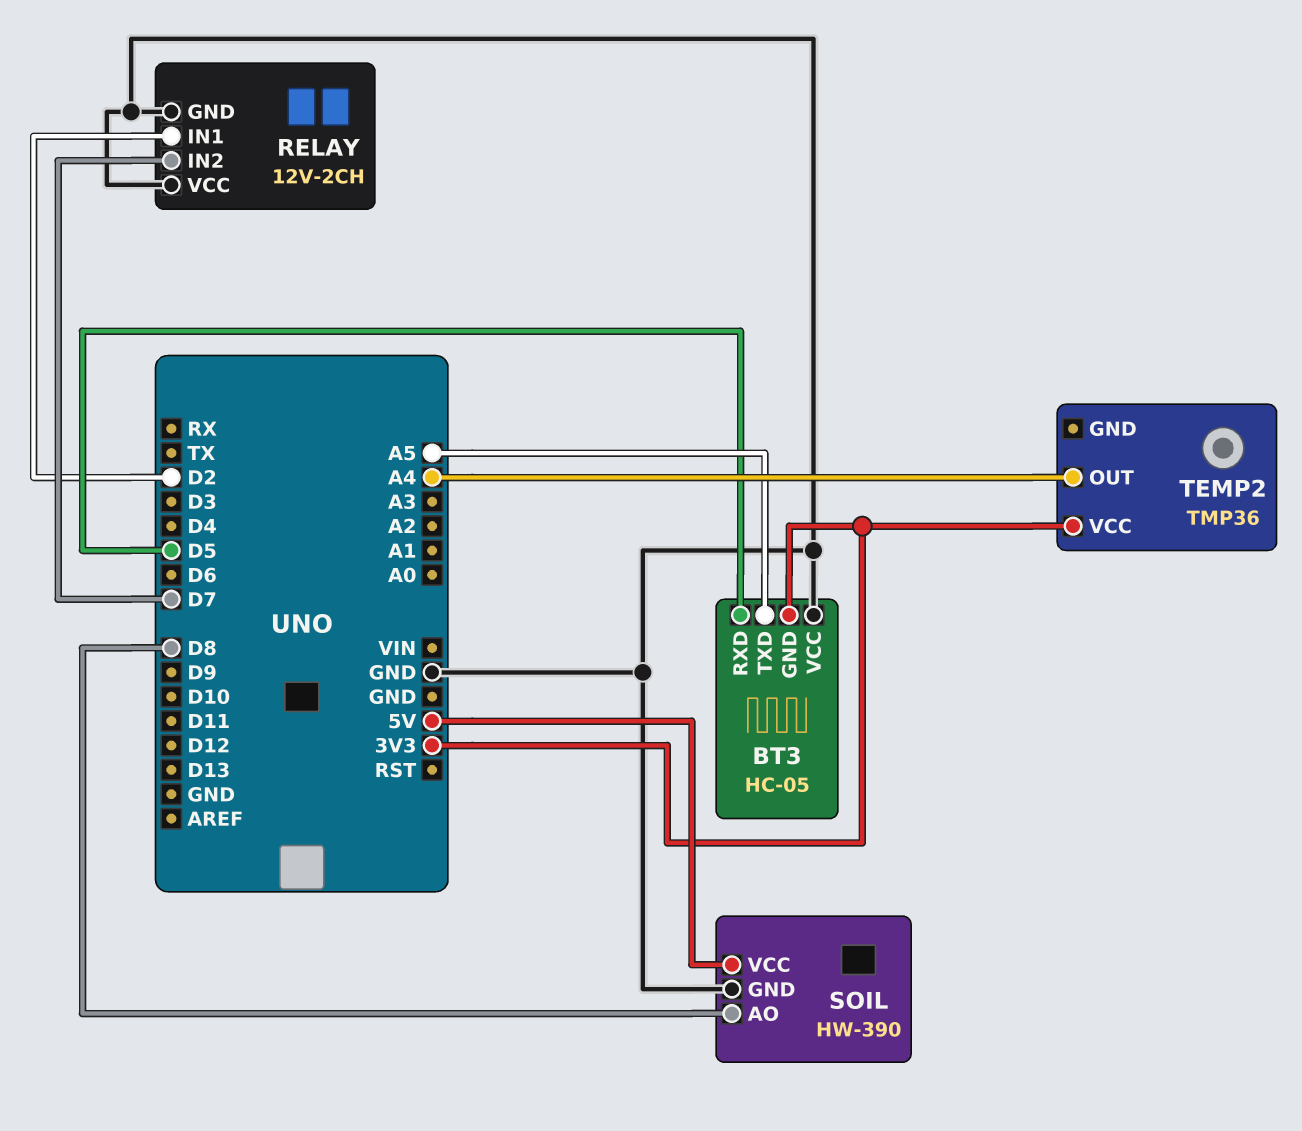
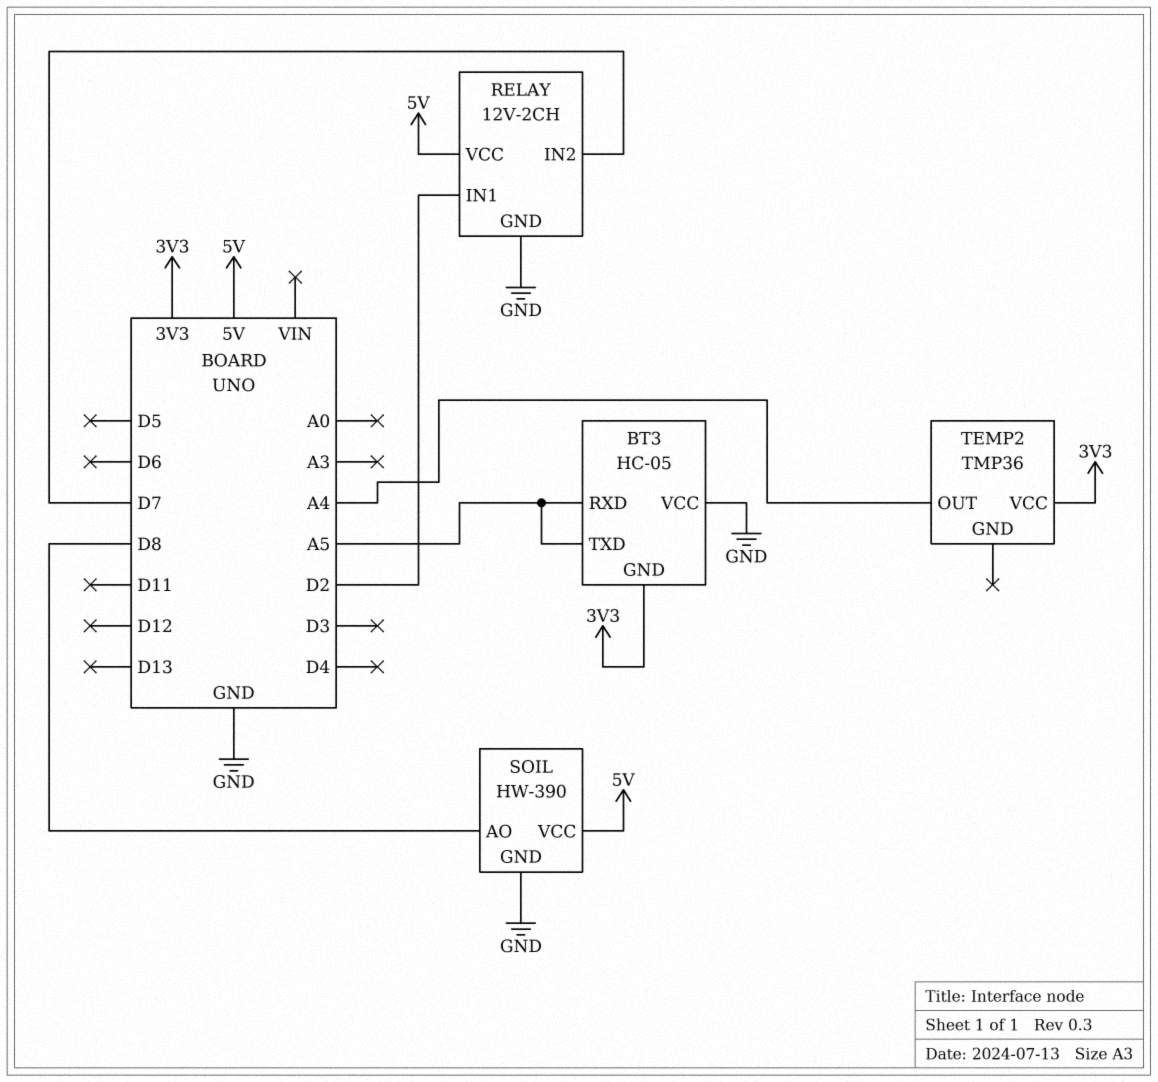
BT3 pin RXD: D5 -> A5
RELAY pin VCC: GND -> 5V

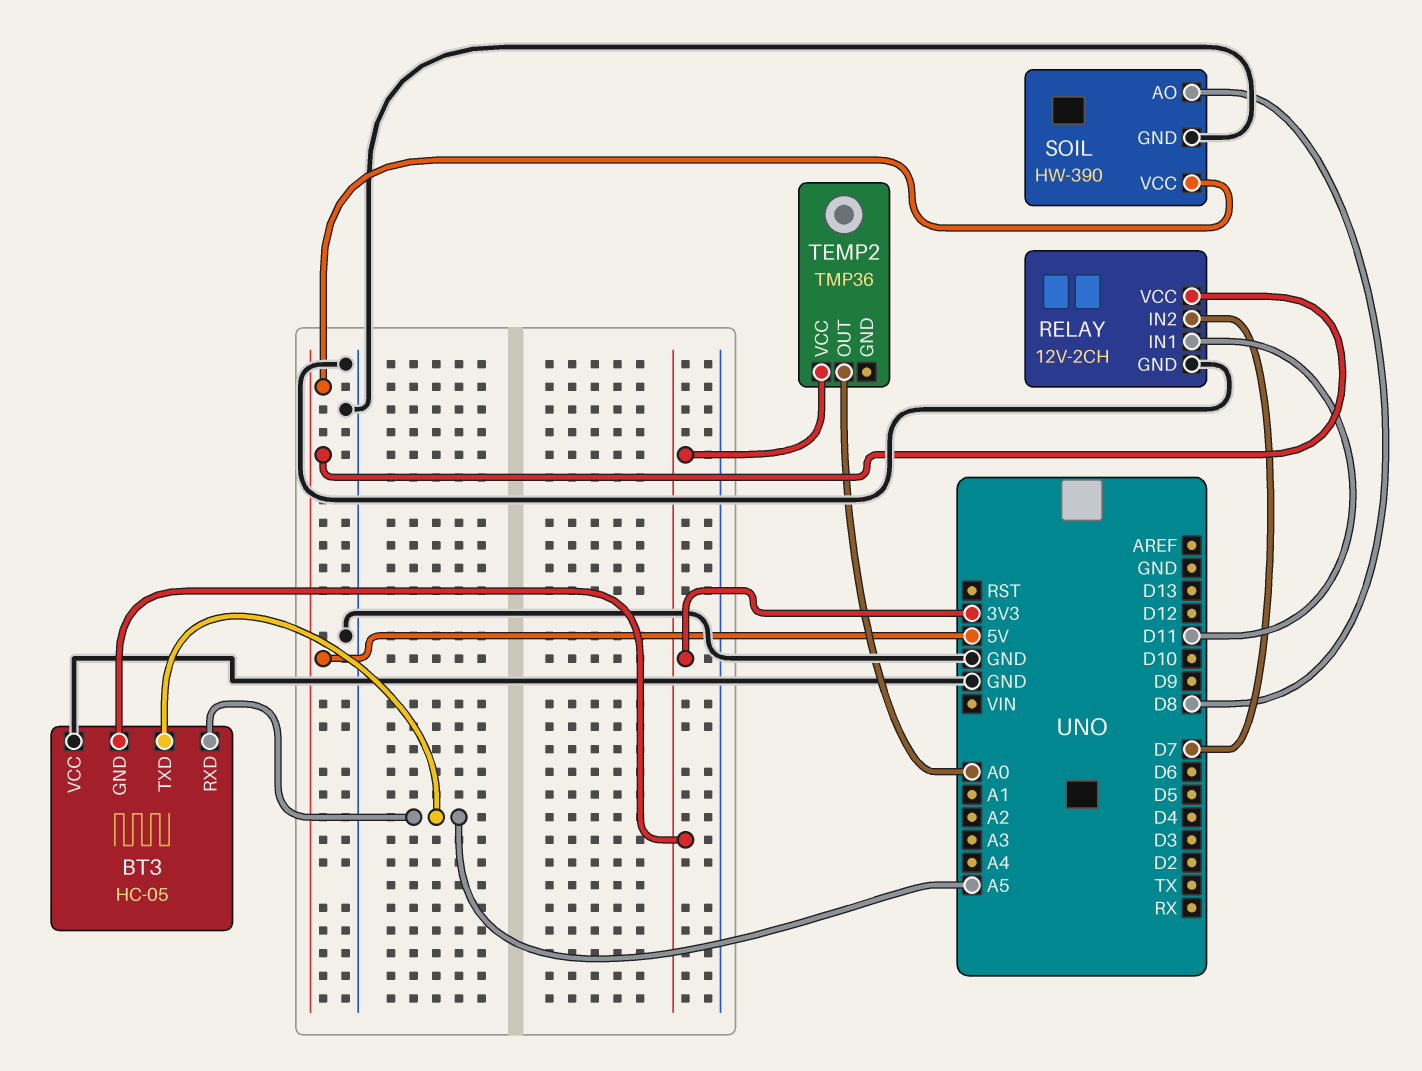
RELAY pin IN1: D2 -> D11
TEMP2 pin OUT: A4 -> A0

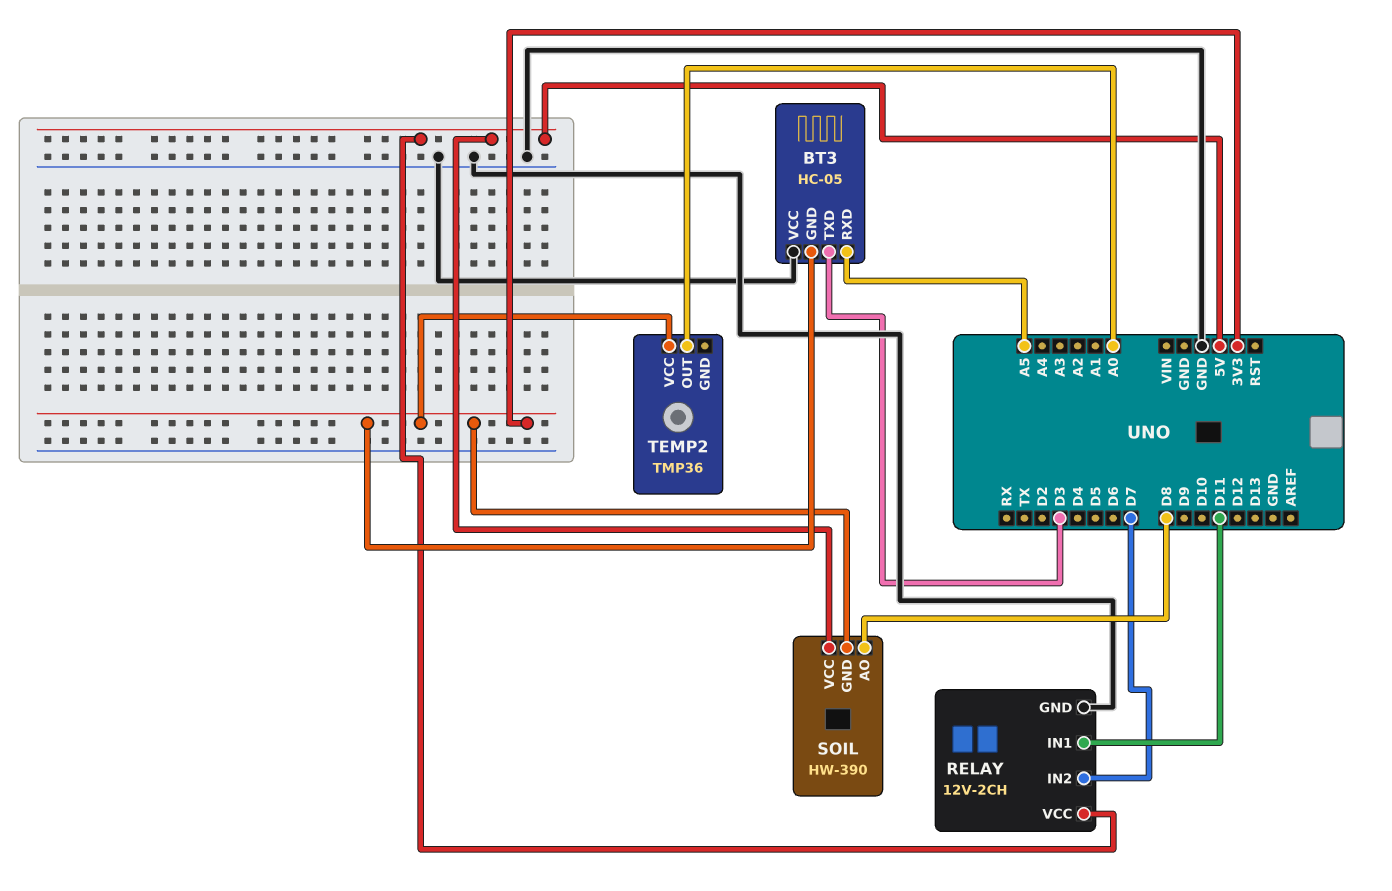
BT3 pin TXD: A5 -> D3
SOIL pin GND: GND -> 3V3

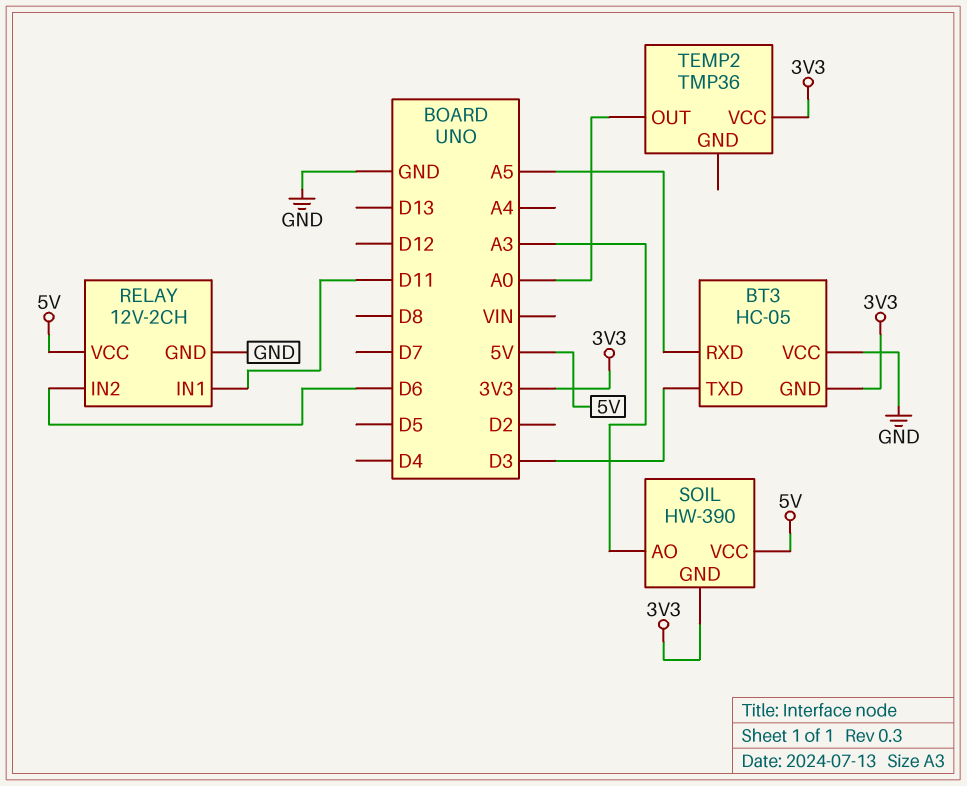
RELAY pin IN2: D7 -> D6
SOIL pin AO: D8 -> A3

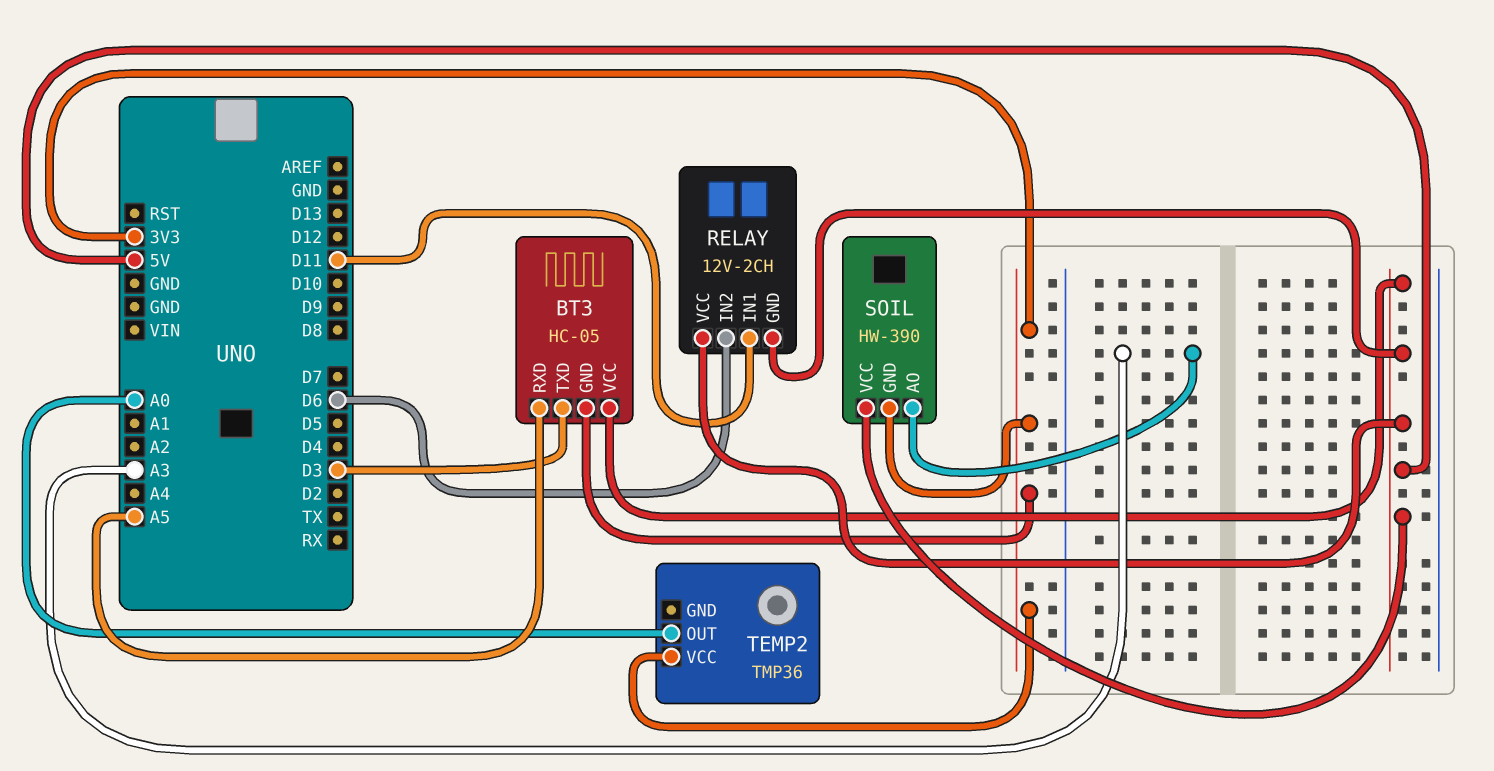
BT3 pin VCC: GND -> 5V
RELAY pin GND: GND -> 5V

